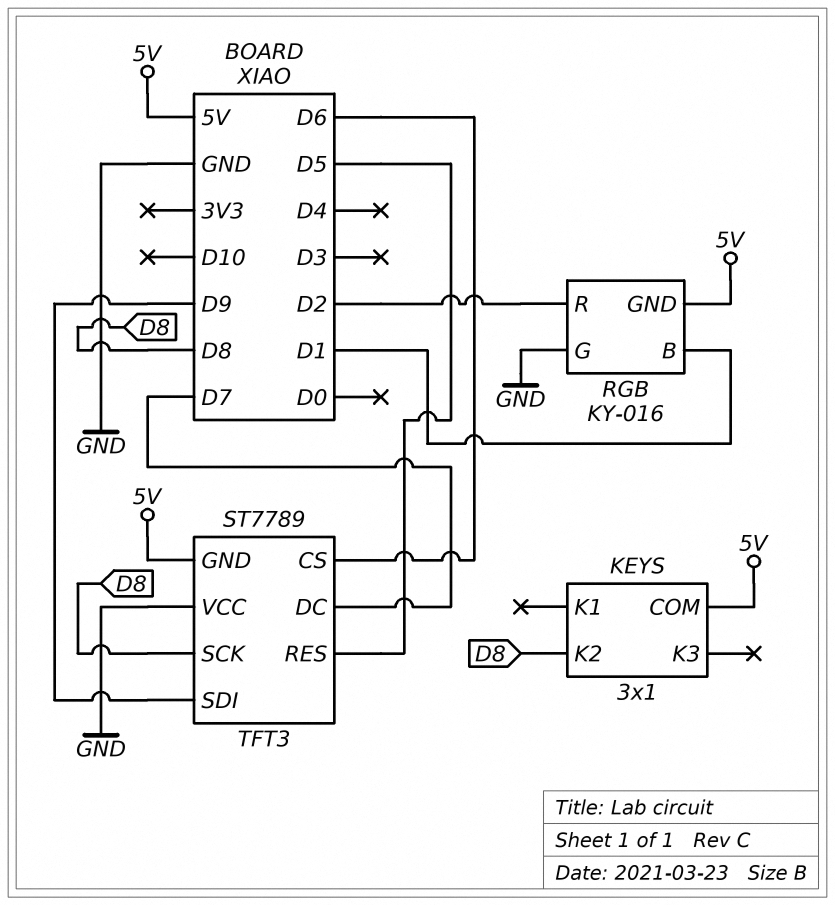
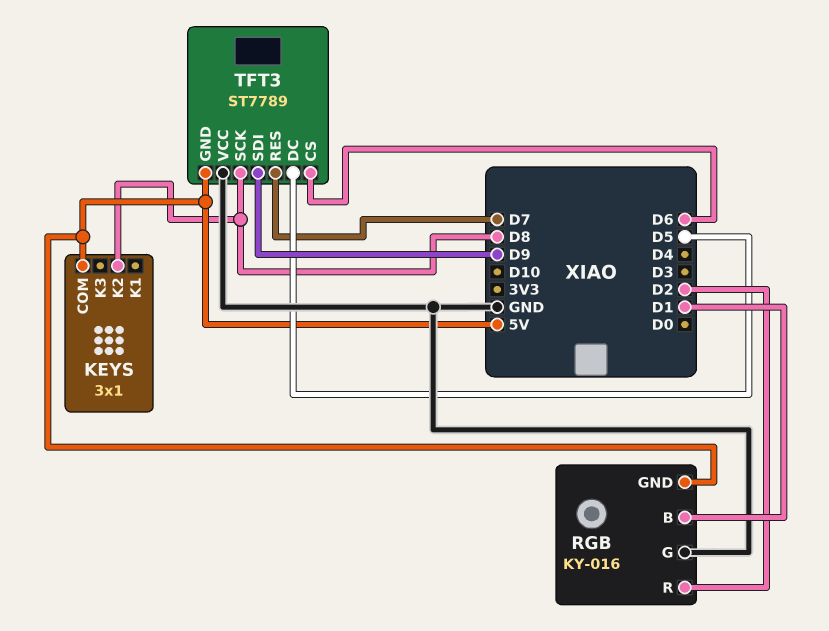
TFT3 pin DC: D7 -> D5
TFT3 pin RES: D5 -> D7

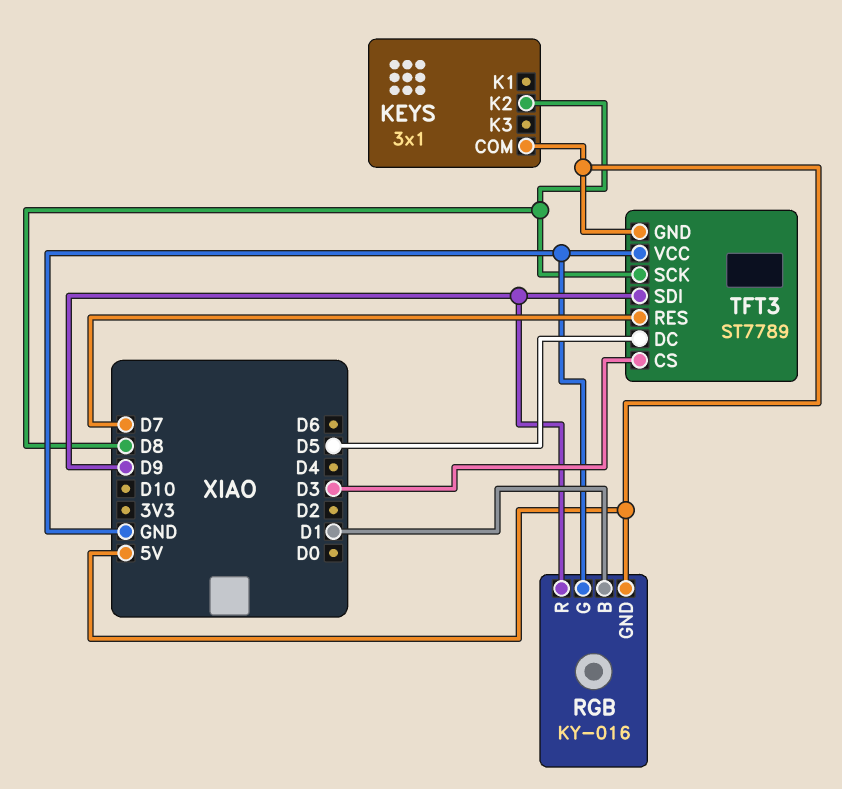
RGB pin R: D2 -> D9
TFT3 pin CS: D6 -> D3

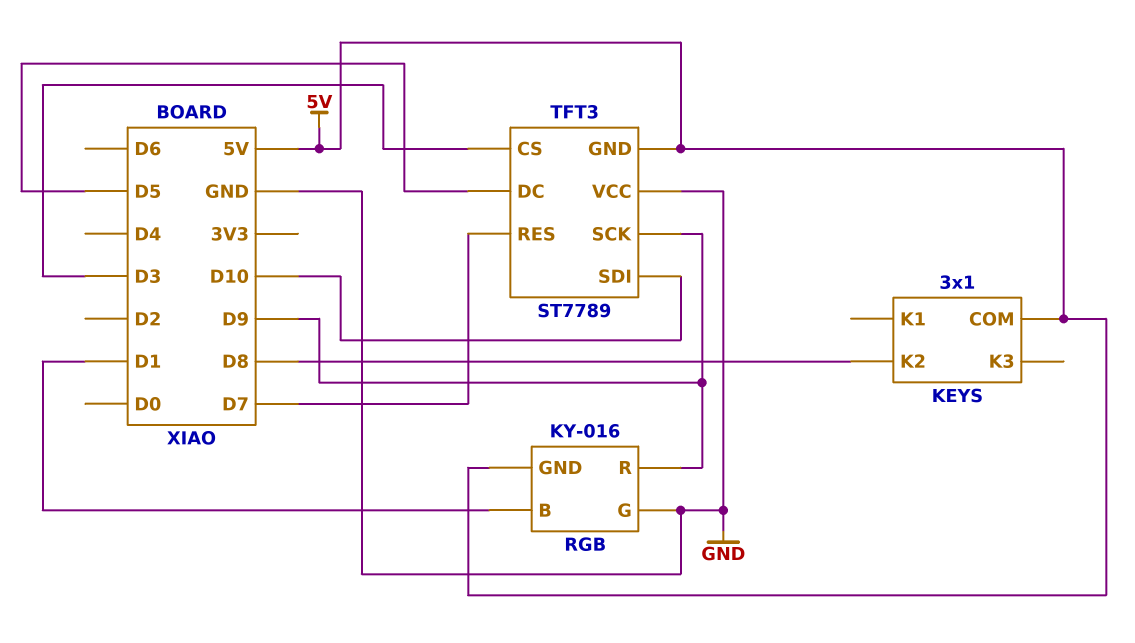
TFT3 pin SCK: D8 -> D9
TFT3 pin SDI: D9 -> D10

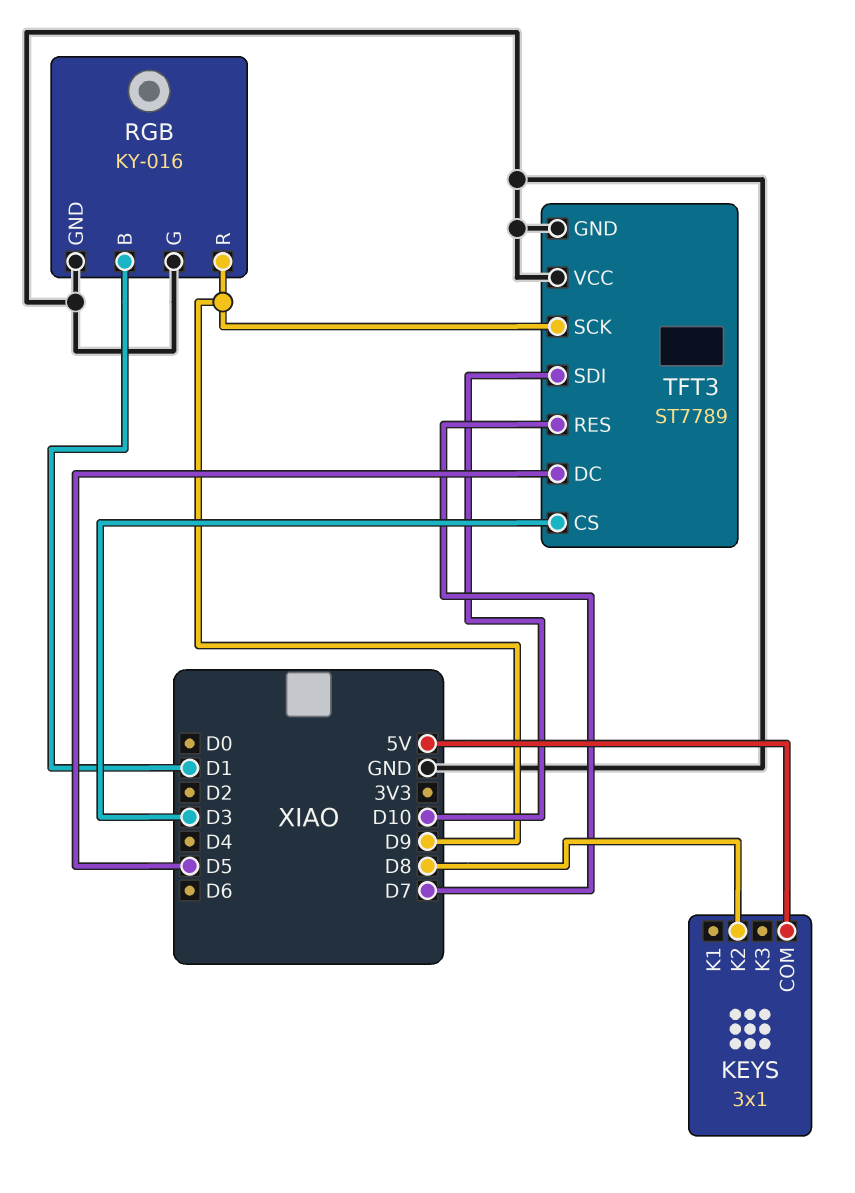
RGB pin GND: 5V -> GND
TFT3 pin GND: 5V -> GND

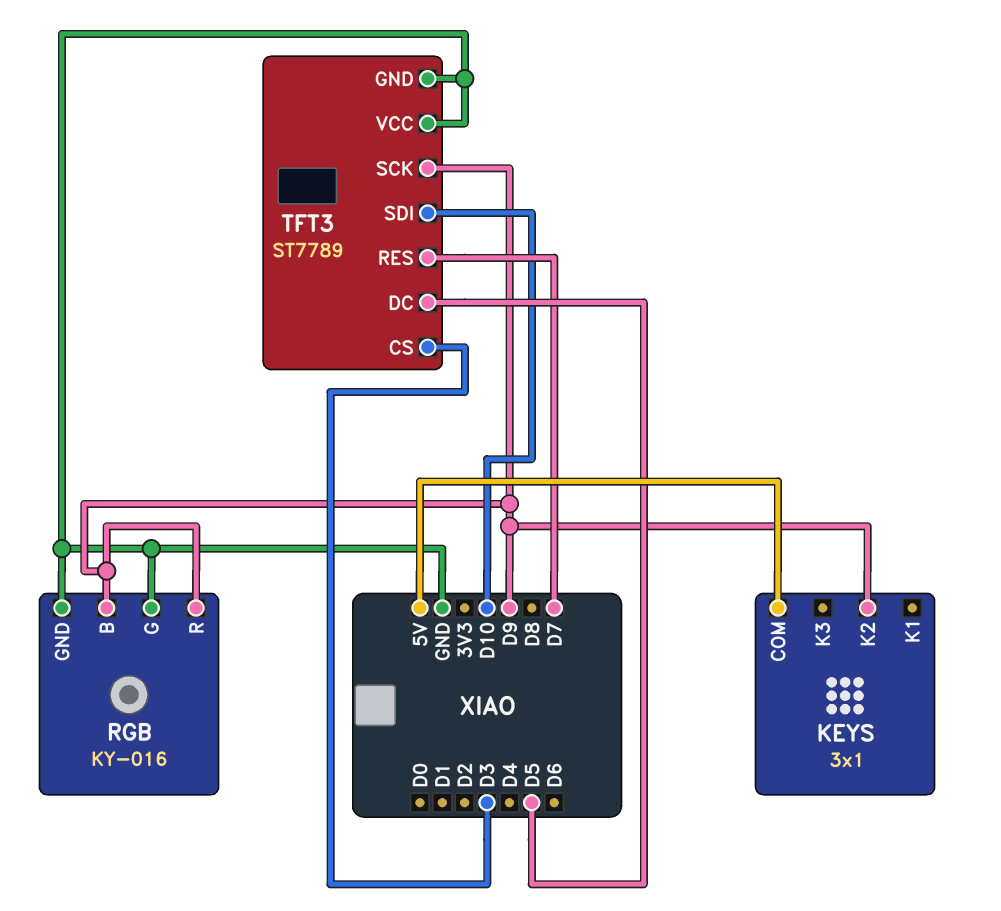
KEYS pin K2: D8 -> D9
RGB pin B: D1 -> D9

